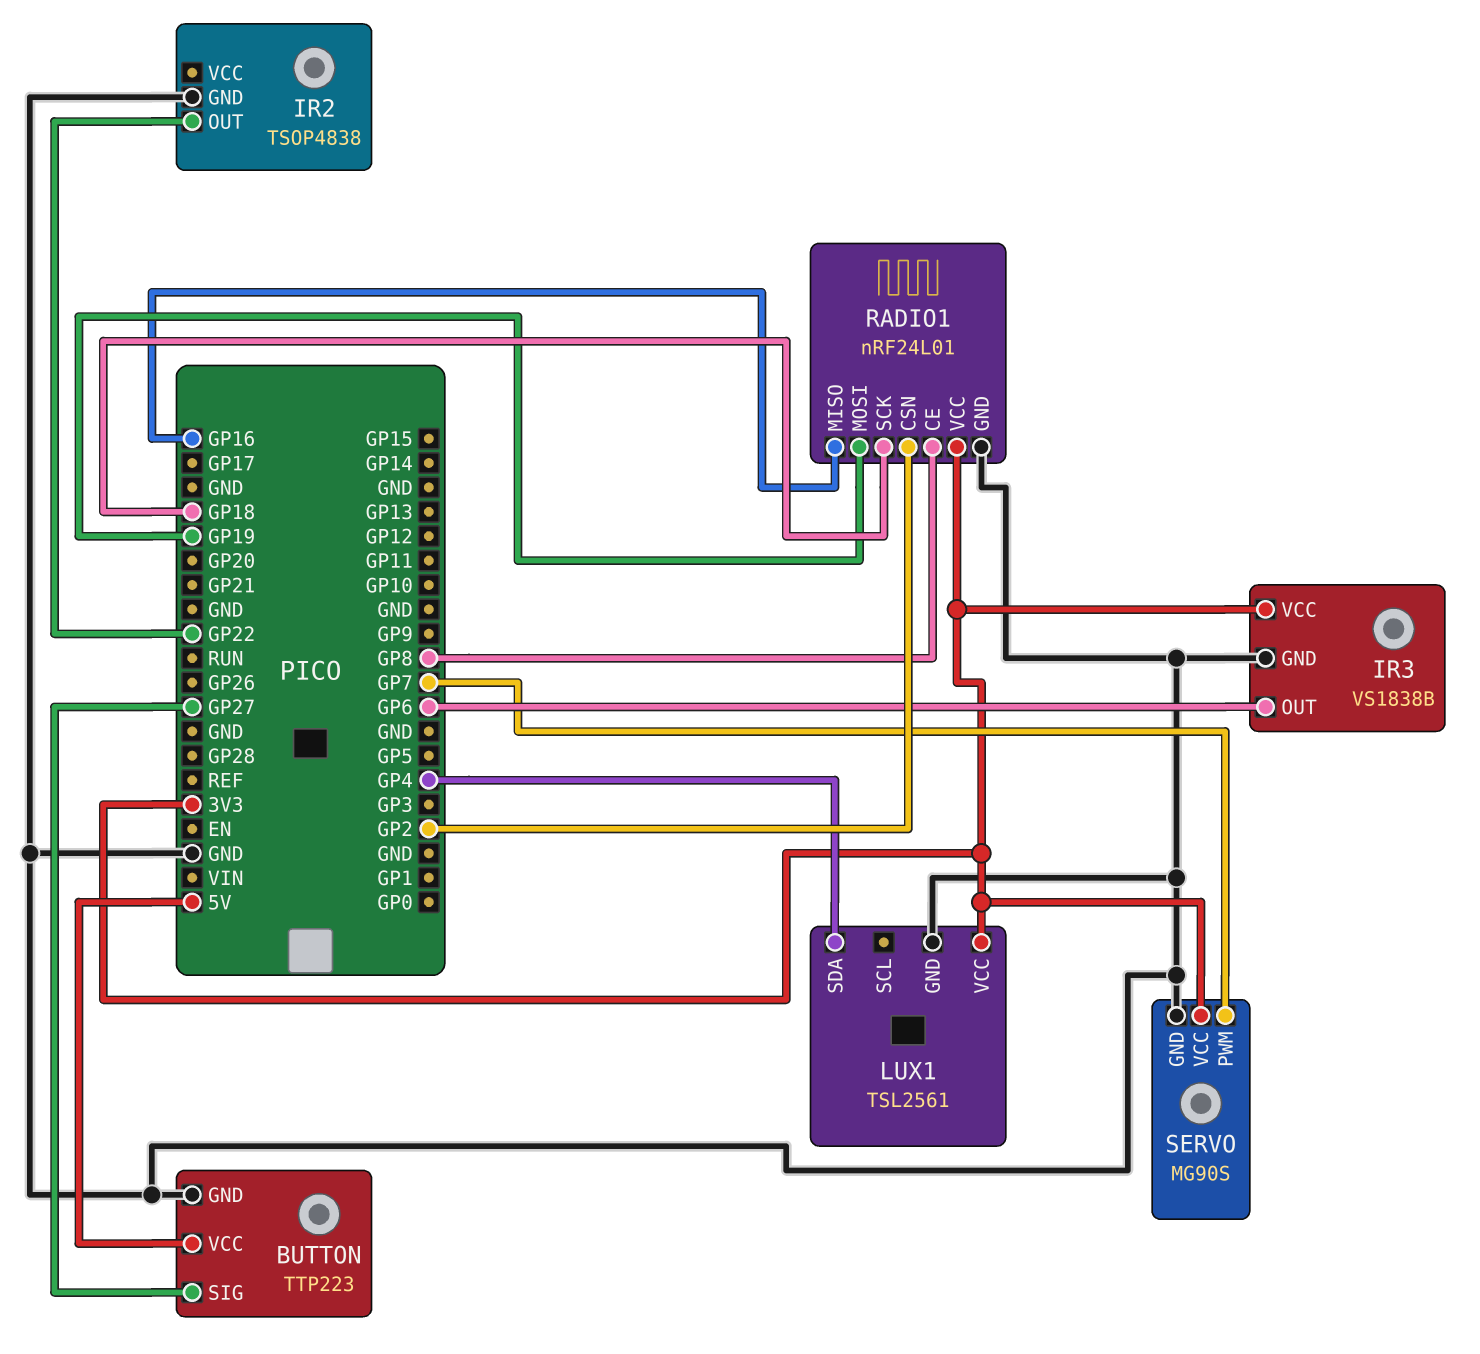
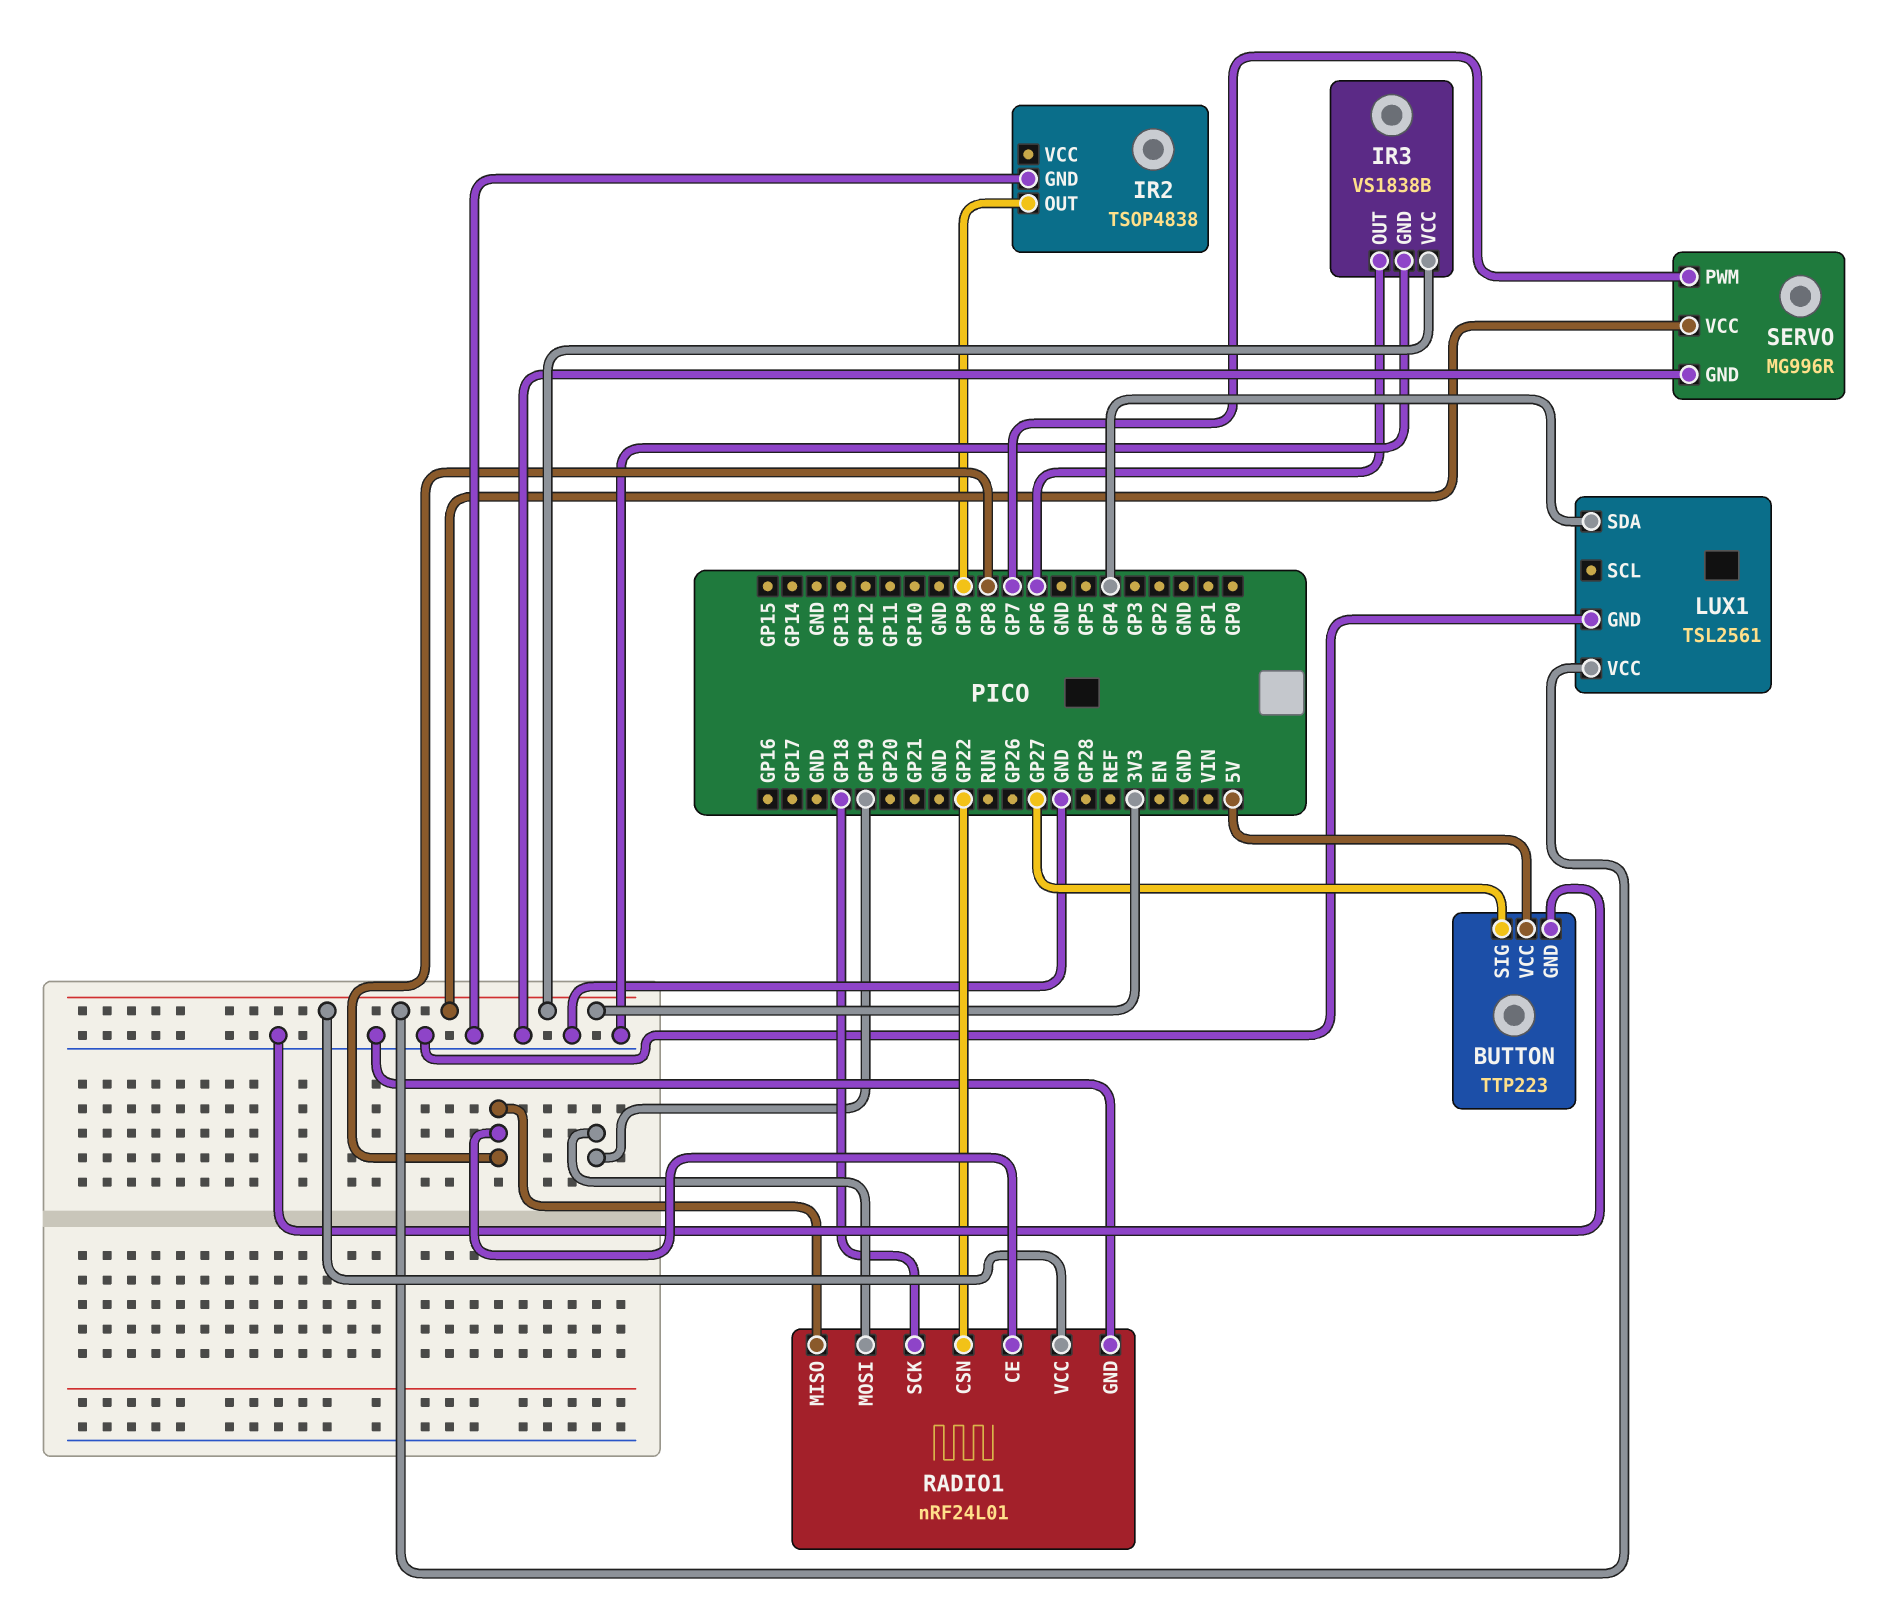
IR2 pin OUT: GP22 -> GP9
RADIO1 pin CSN: GP2 -> GP22
RADIO1 pin MISO: GP16 -> GP8
SERVO: MG90S -> MG996R

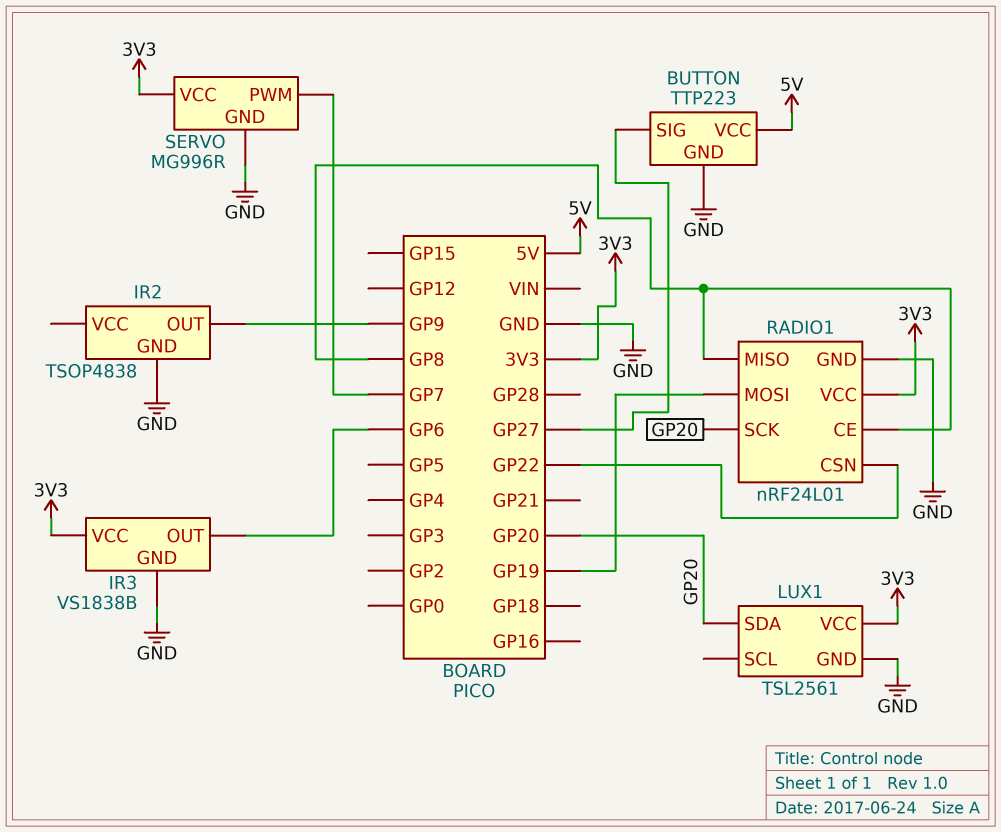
LUX1 pin SDA: GP4 -> GP20
RADIO1 pin SCK: GP18 -> GP20

